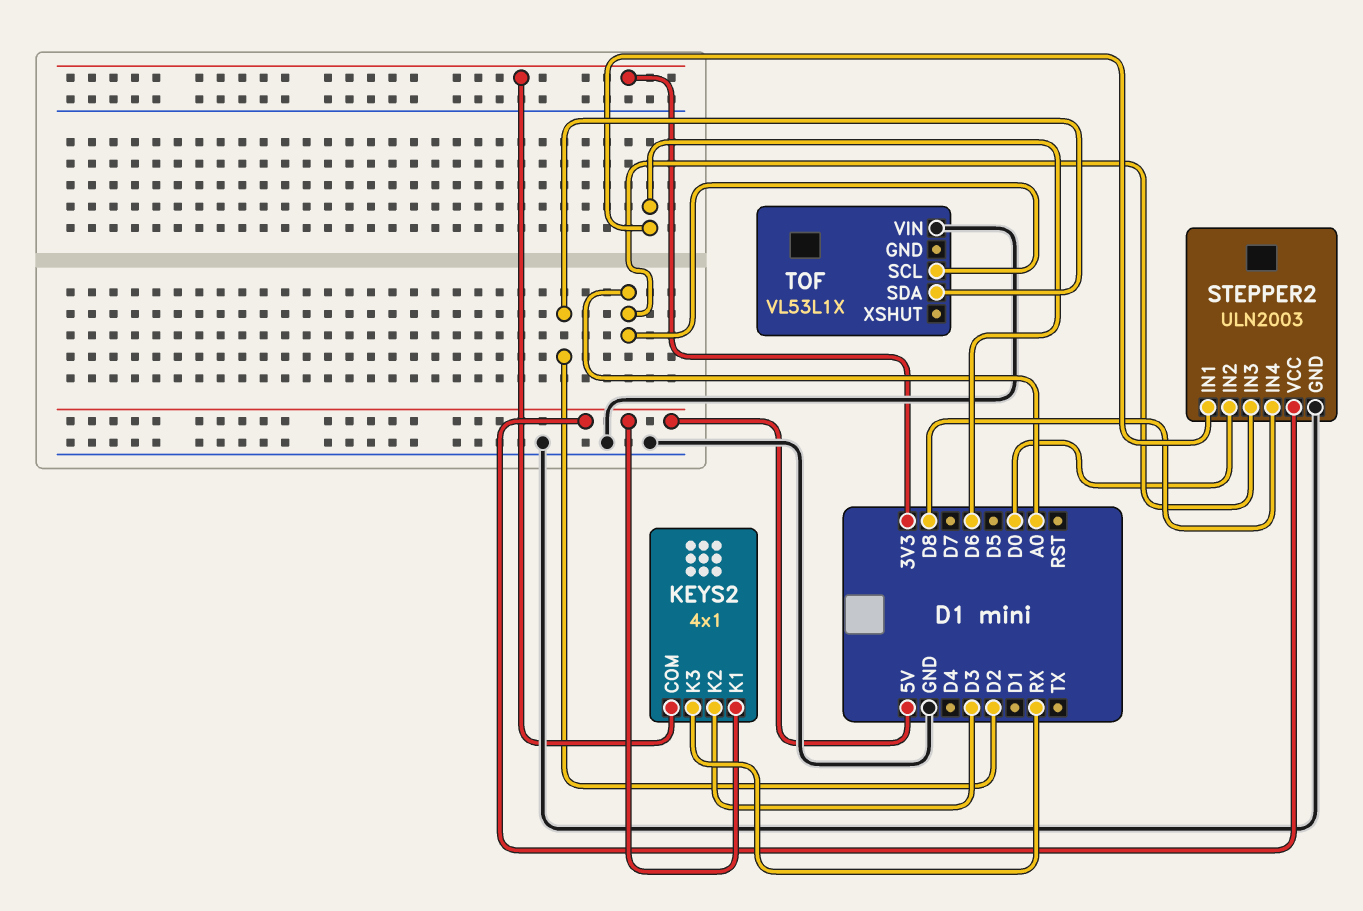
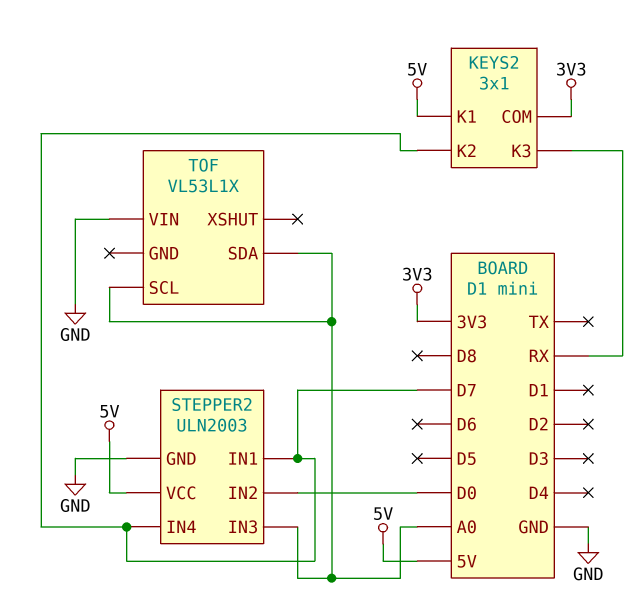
KEYS2: 4x1 -> 3x1
KEYS2 pin K2: D3 -> D7
STEPPER2 pin IN1: D6 -> D7
STEPPER2 pin IN4: D8 -> D7
TOF pin SDA: D2 -> A0

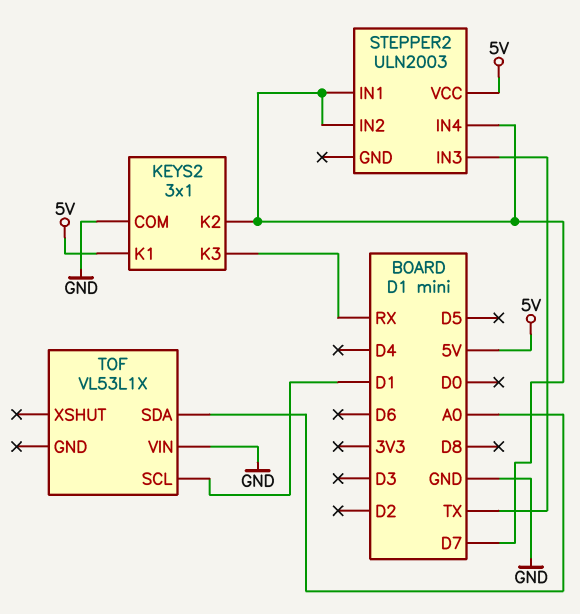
KEYS2 pin COM: 3V3 -> GND
STEPPER2 pin GND: GND -> none
STEPPER2 pin IN2: D0 -> D7
STEPPER2 pin IN3: A0 -> TX
TOF pin SCL: A0 -> D1

